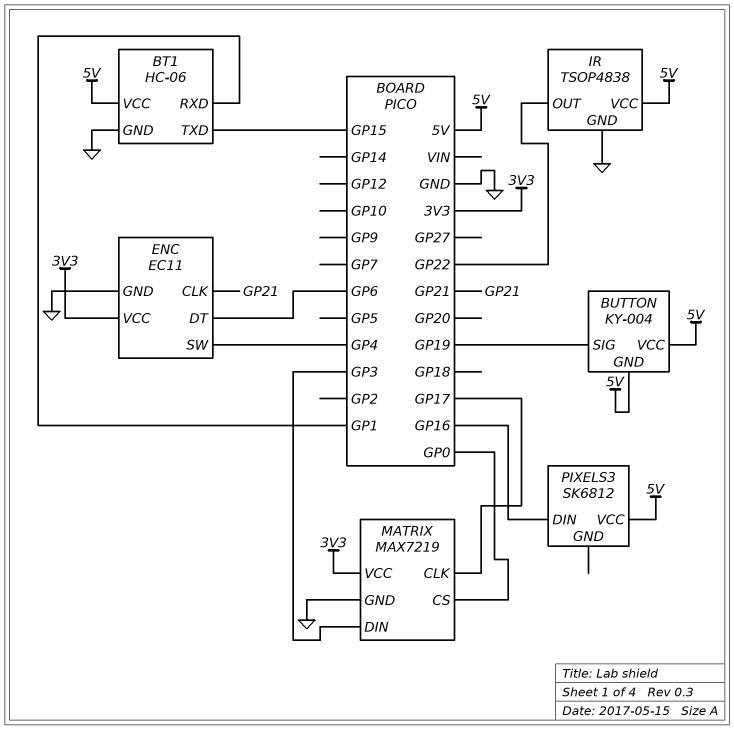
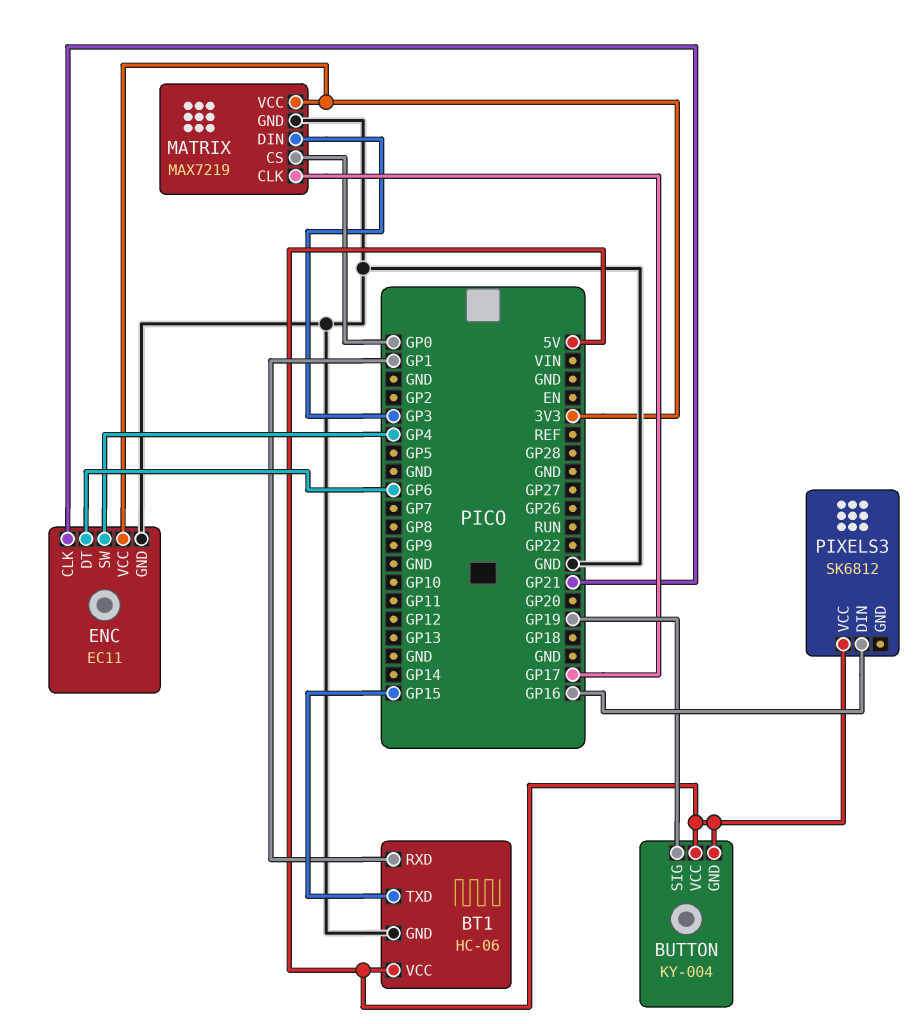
IR: TSOP4838 -> none
IR pin GND: GND -> none
IR pin OUT: GP22 -> none
IR pin VCC: 5V -> none

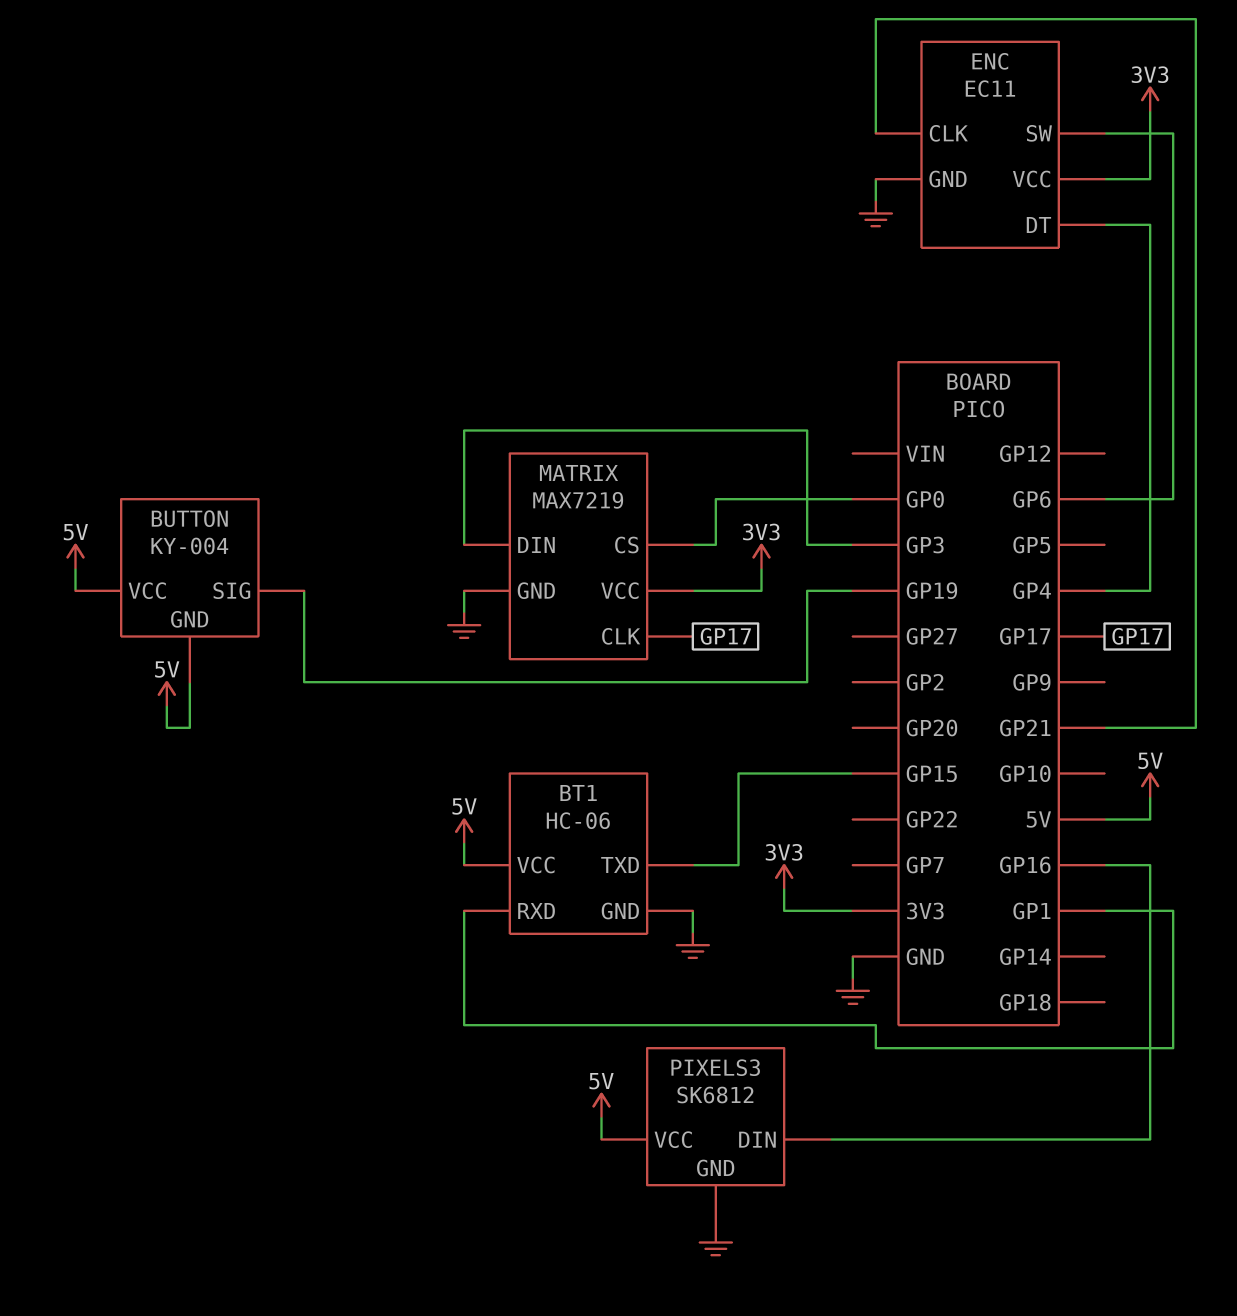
ENC pin DT: GP6 -> GP4
ENC pin SW: GP4 -> GP6
PIXELS3 pin GND: none -> GND

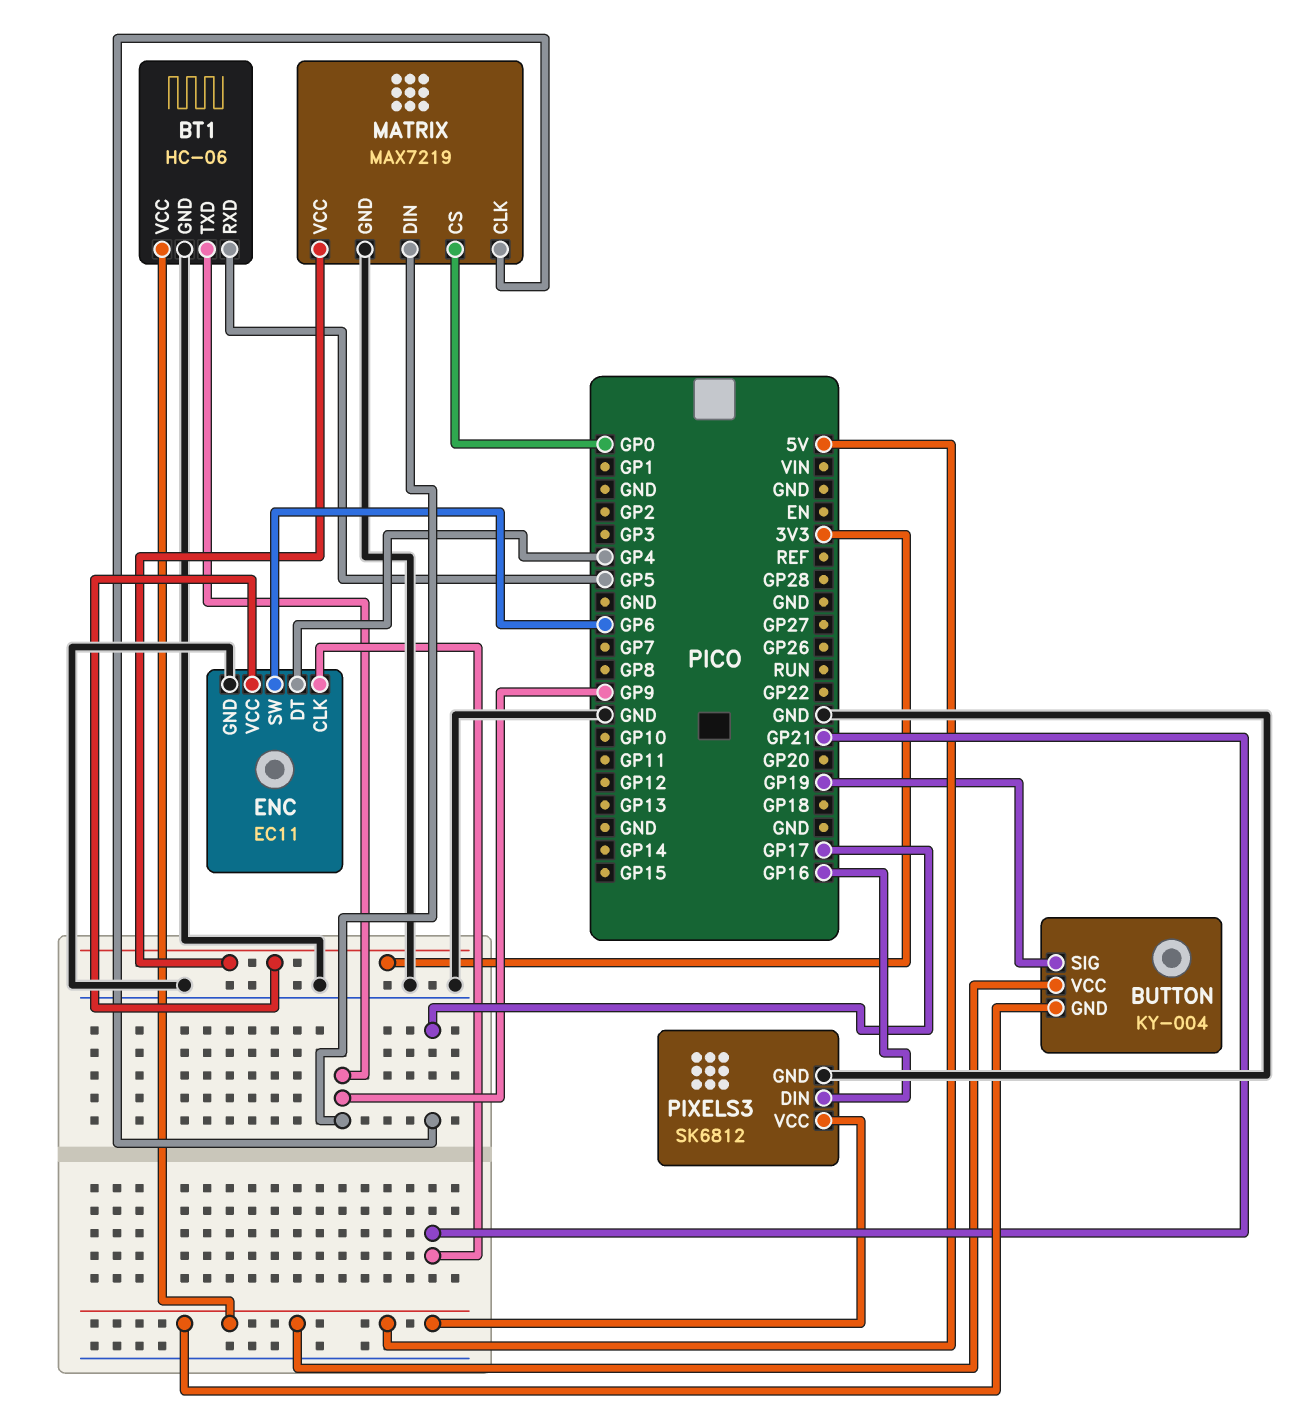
BT1 pin RXD: GP1 -> GP5
BT1 pin TXD: GP15 -> GP9
MATRIX pin DIN: GP3 -> GP9

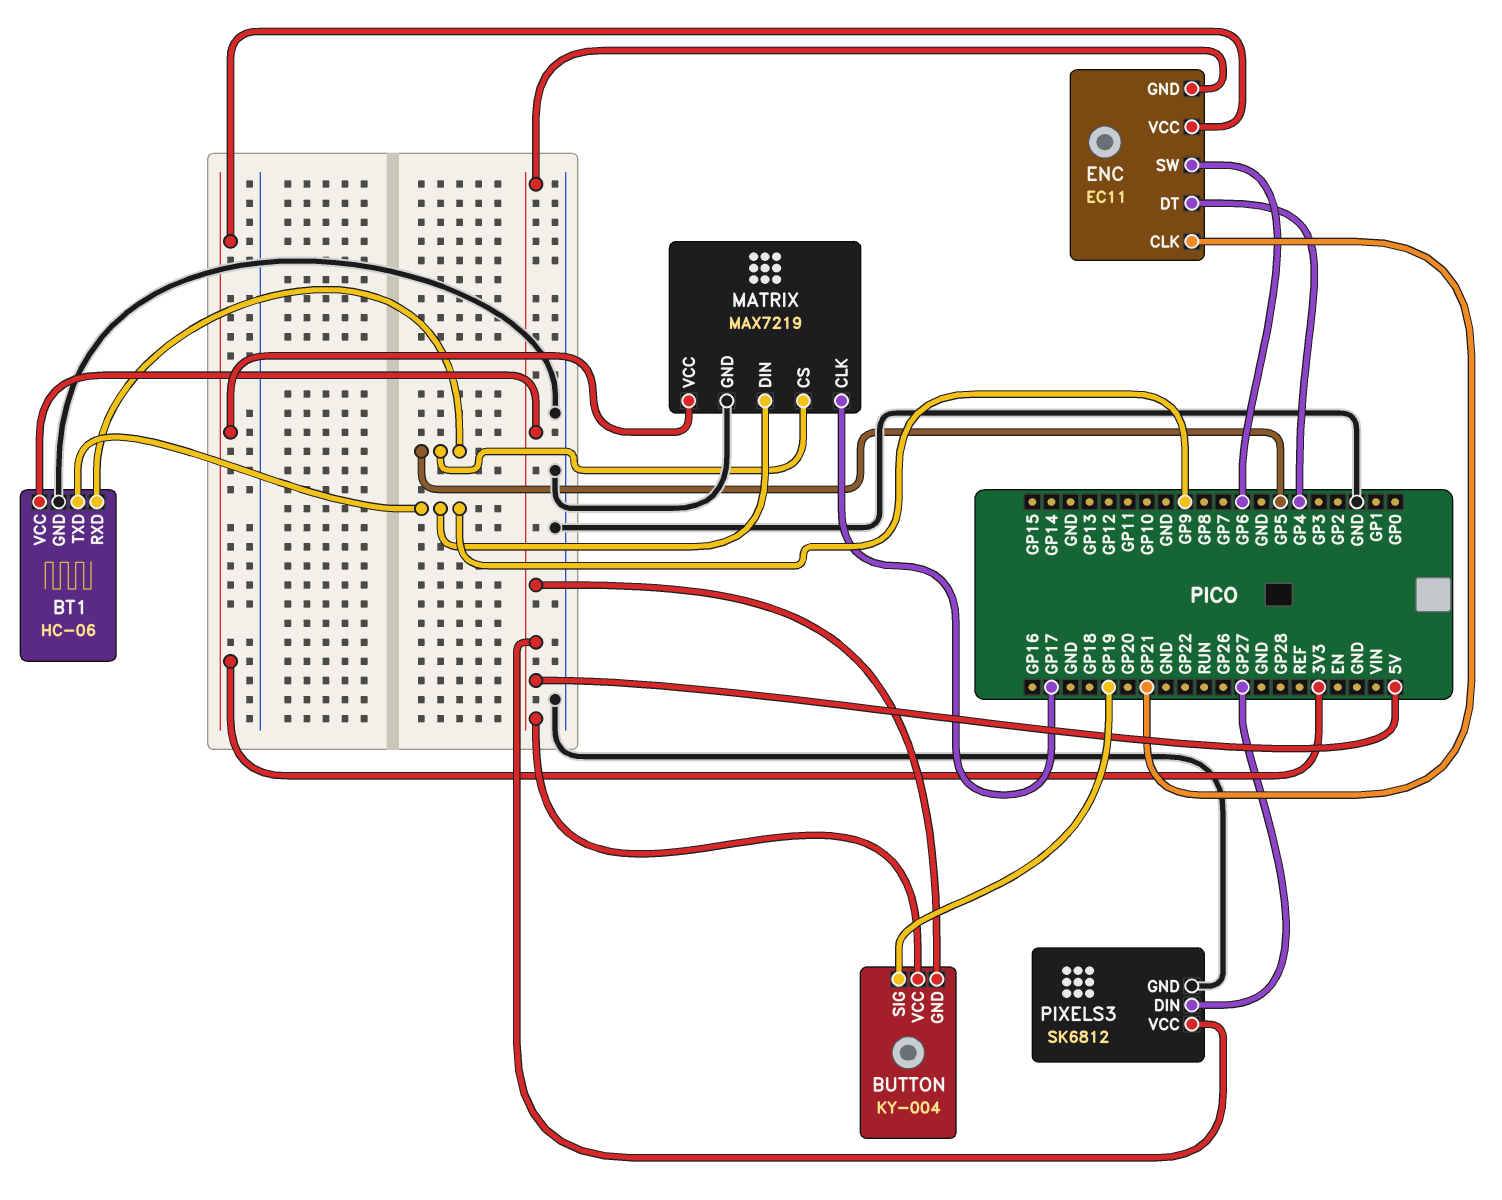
ENC pin GND: GND -> 5V
MATRIX pin CS: GP0 -> GP5
PIXELS3 pin DIN: GP16 -> GP27

